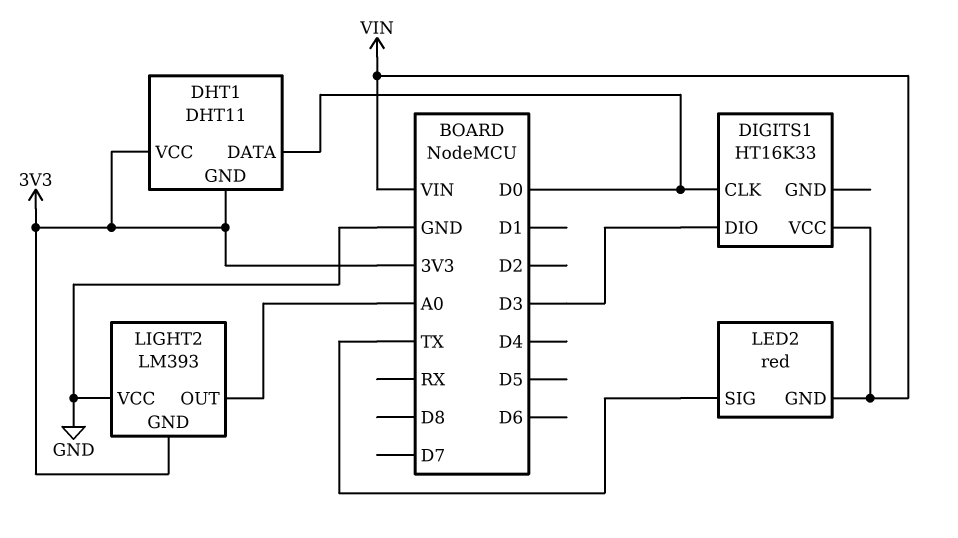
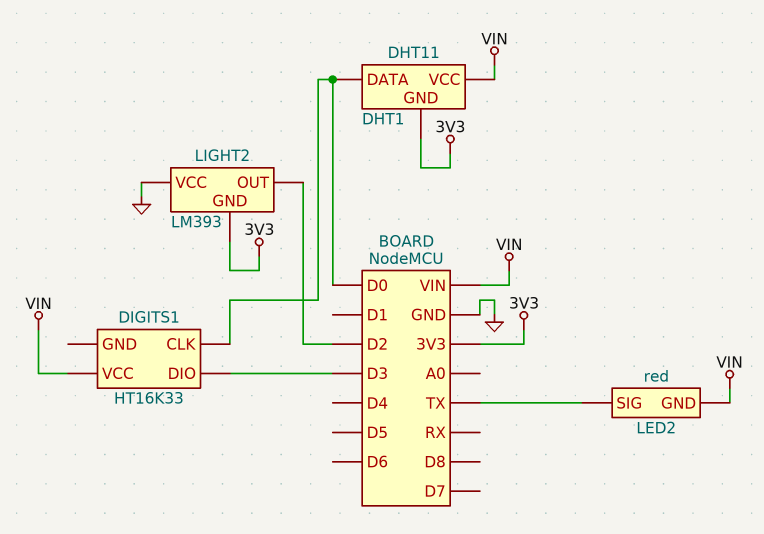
DHT1 pin VCC: 3V3 -> VIN
LIGHT2 pin OUT: A0 -> D2

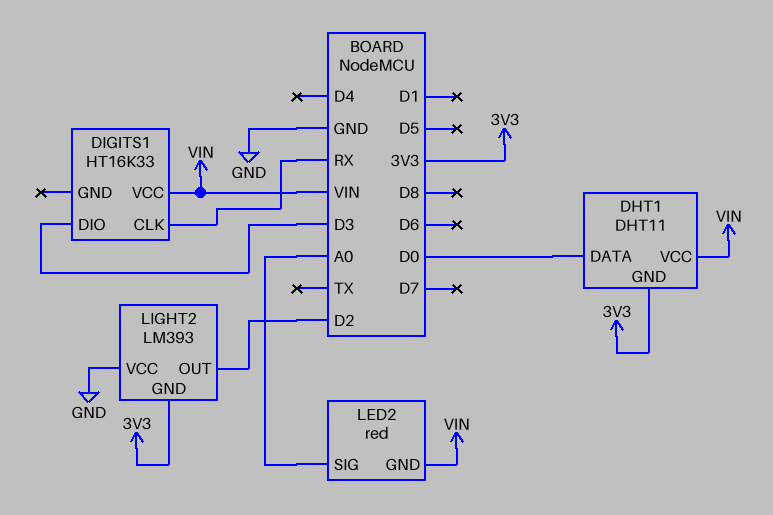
DIGITS1 pin CLK: D0 -> RX
LED2 pin SIG: TX -> A0

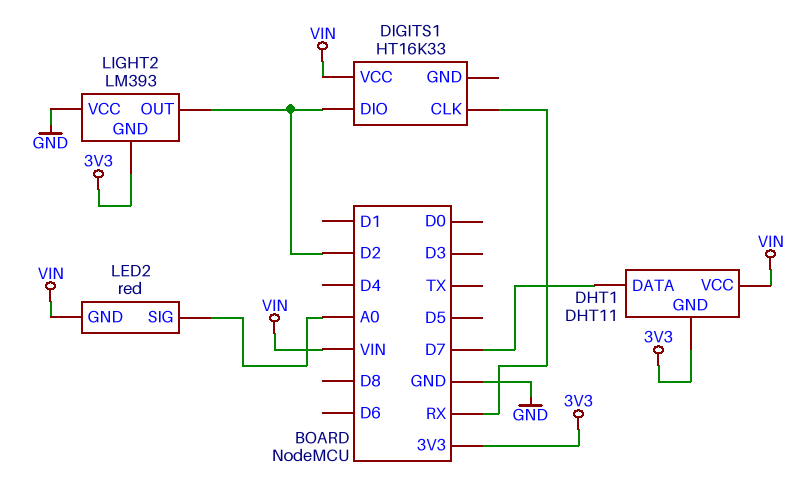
DHT1 pin DATA: D0 -> D7
DIGITS1 pin DIO: D3 -> D2

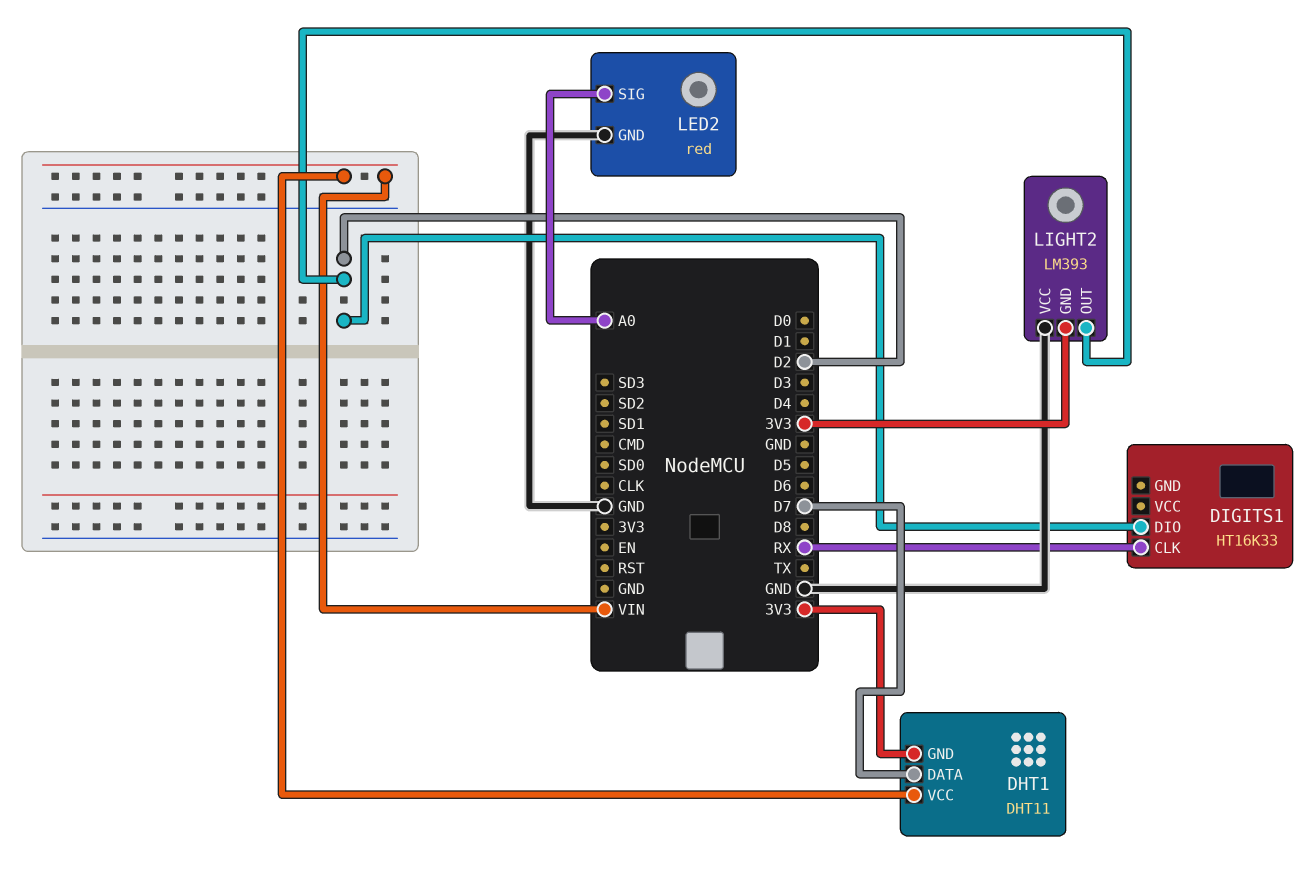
DIGITS1 pin VCC: VIN -> none
LED2 pin GND: VIN -> GND

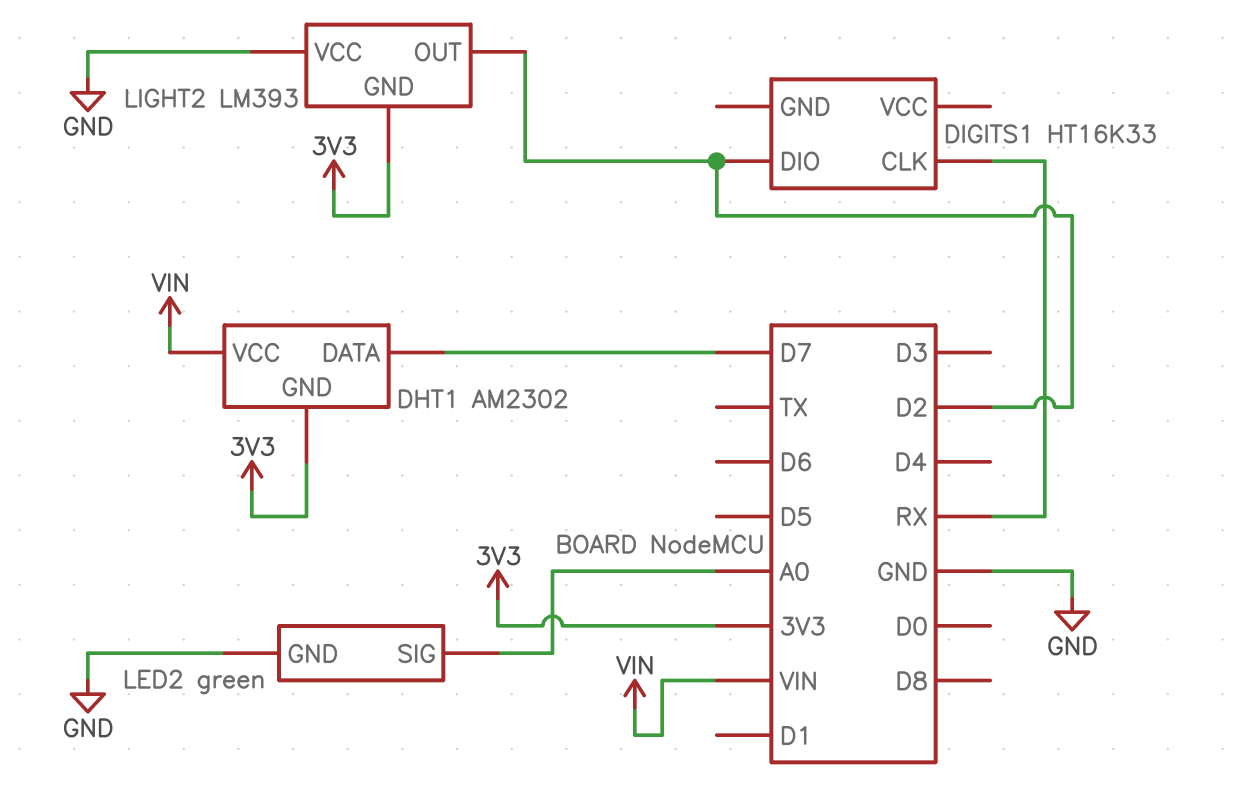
DHT1: DHT11 -> AM2302
LED2: red -> green

